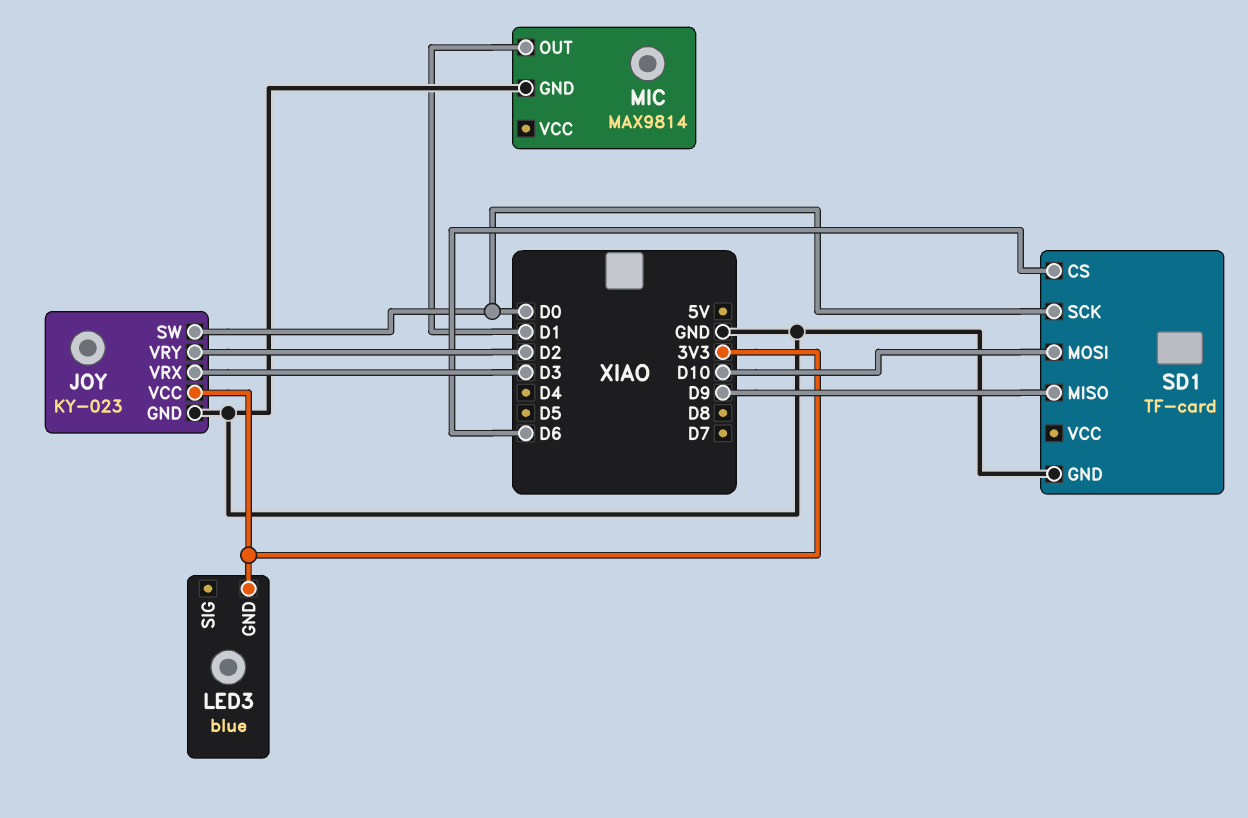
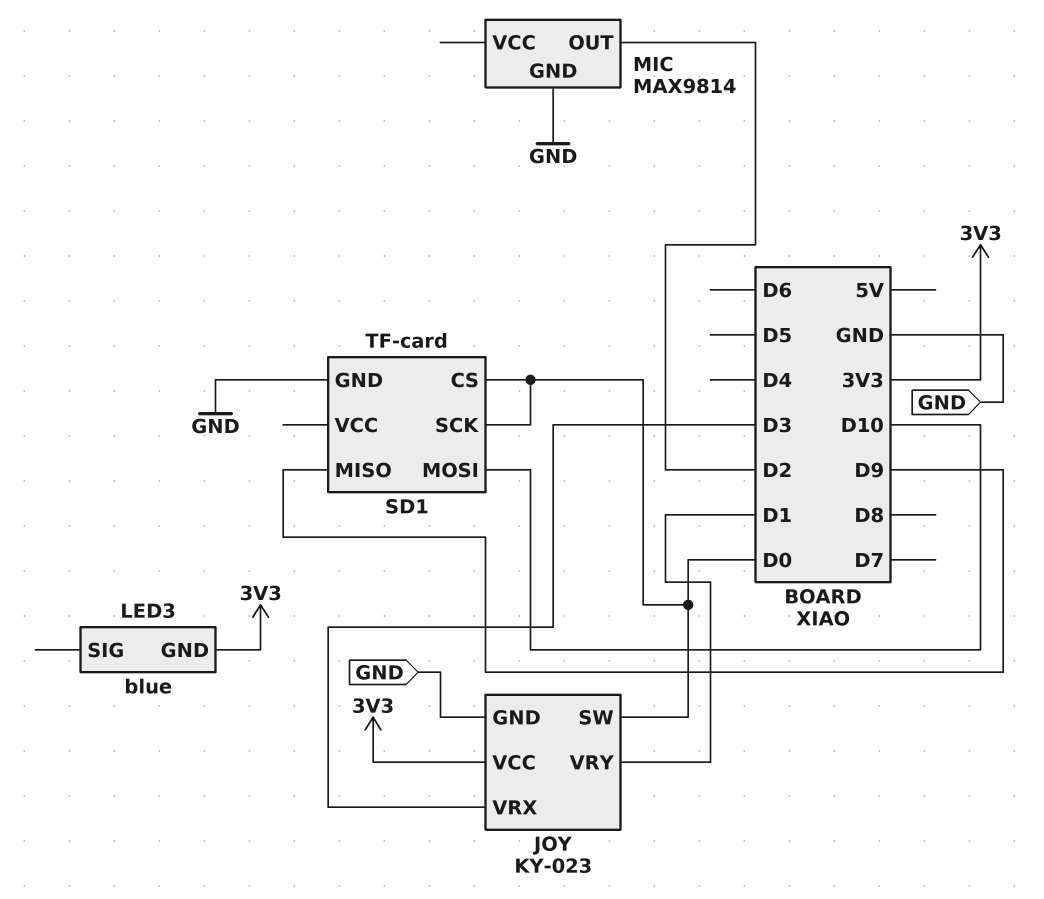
JOY pin VRY: D2 -> D1
MIC pin OUT: D1 -> D2
SD1 pin CS: D6 -> D0

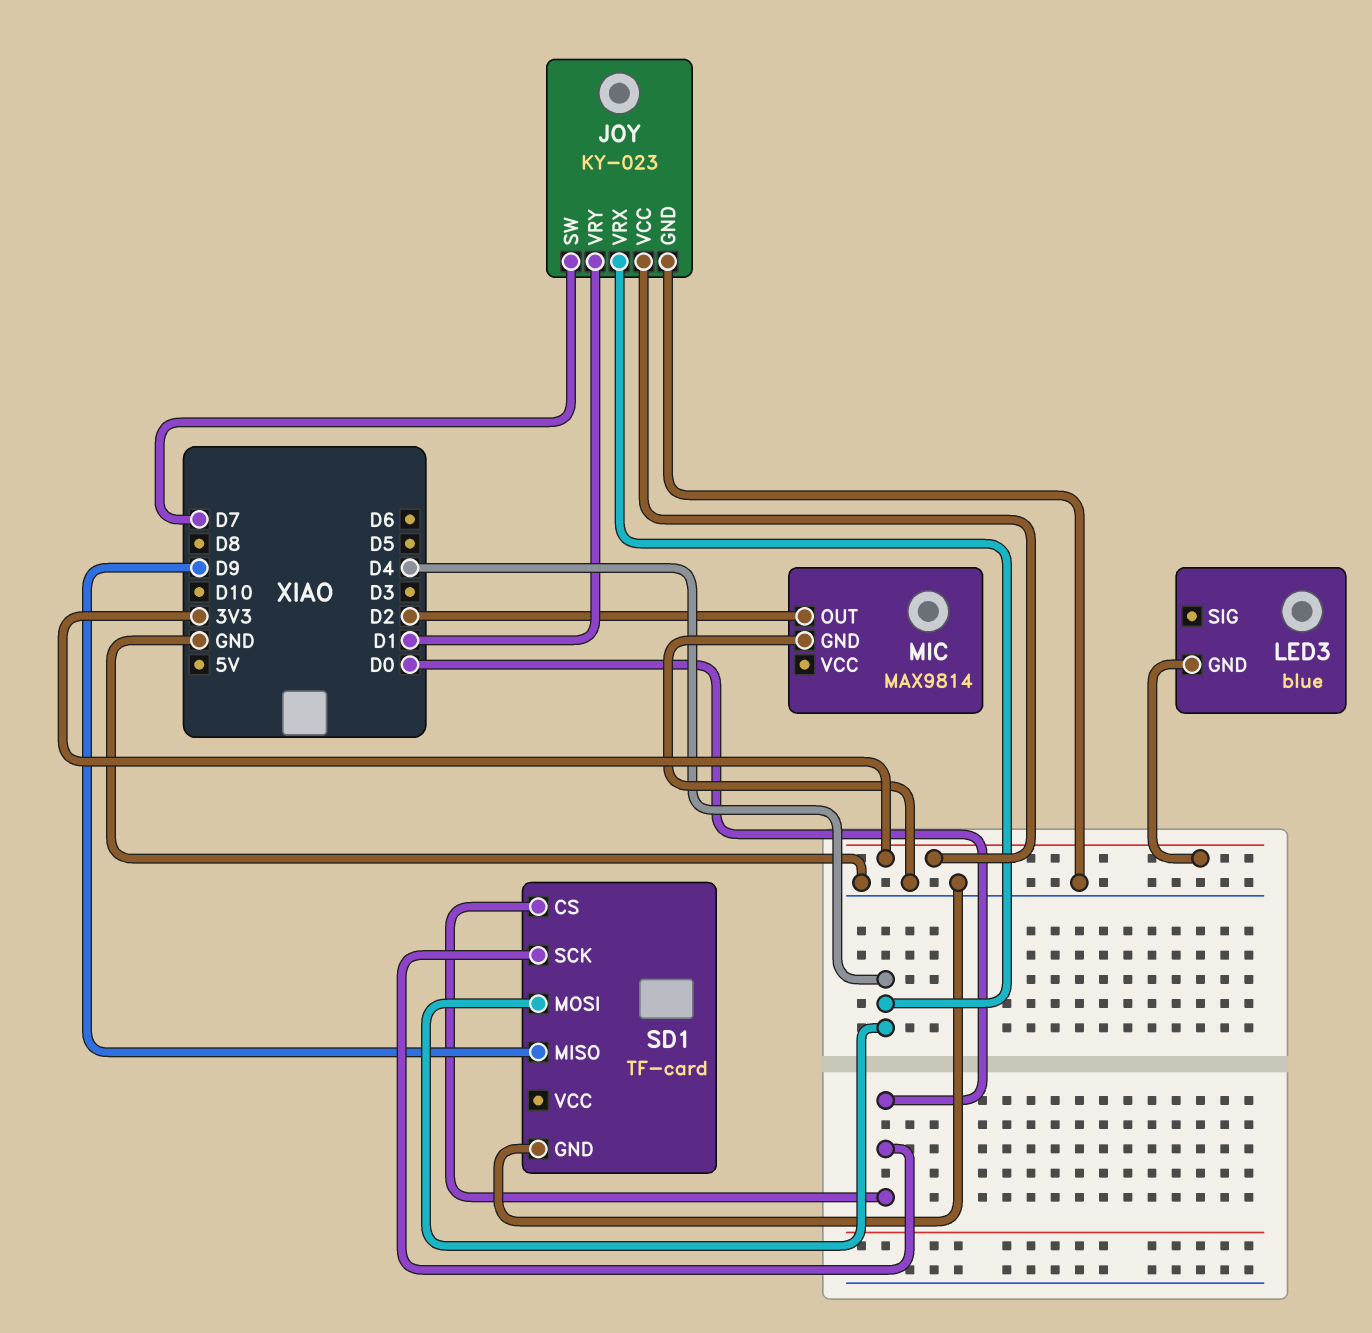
JOY pin SW: D0 -> D7
JOY pin VRX: D3 -> D4
SD1 pin MOSI: D10 -> D4

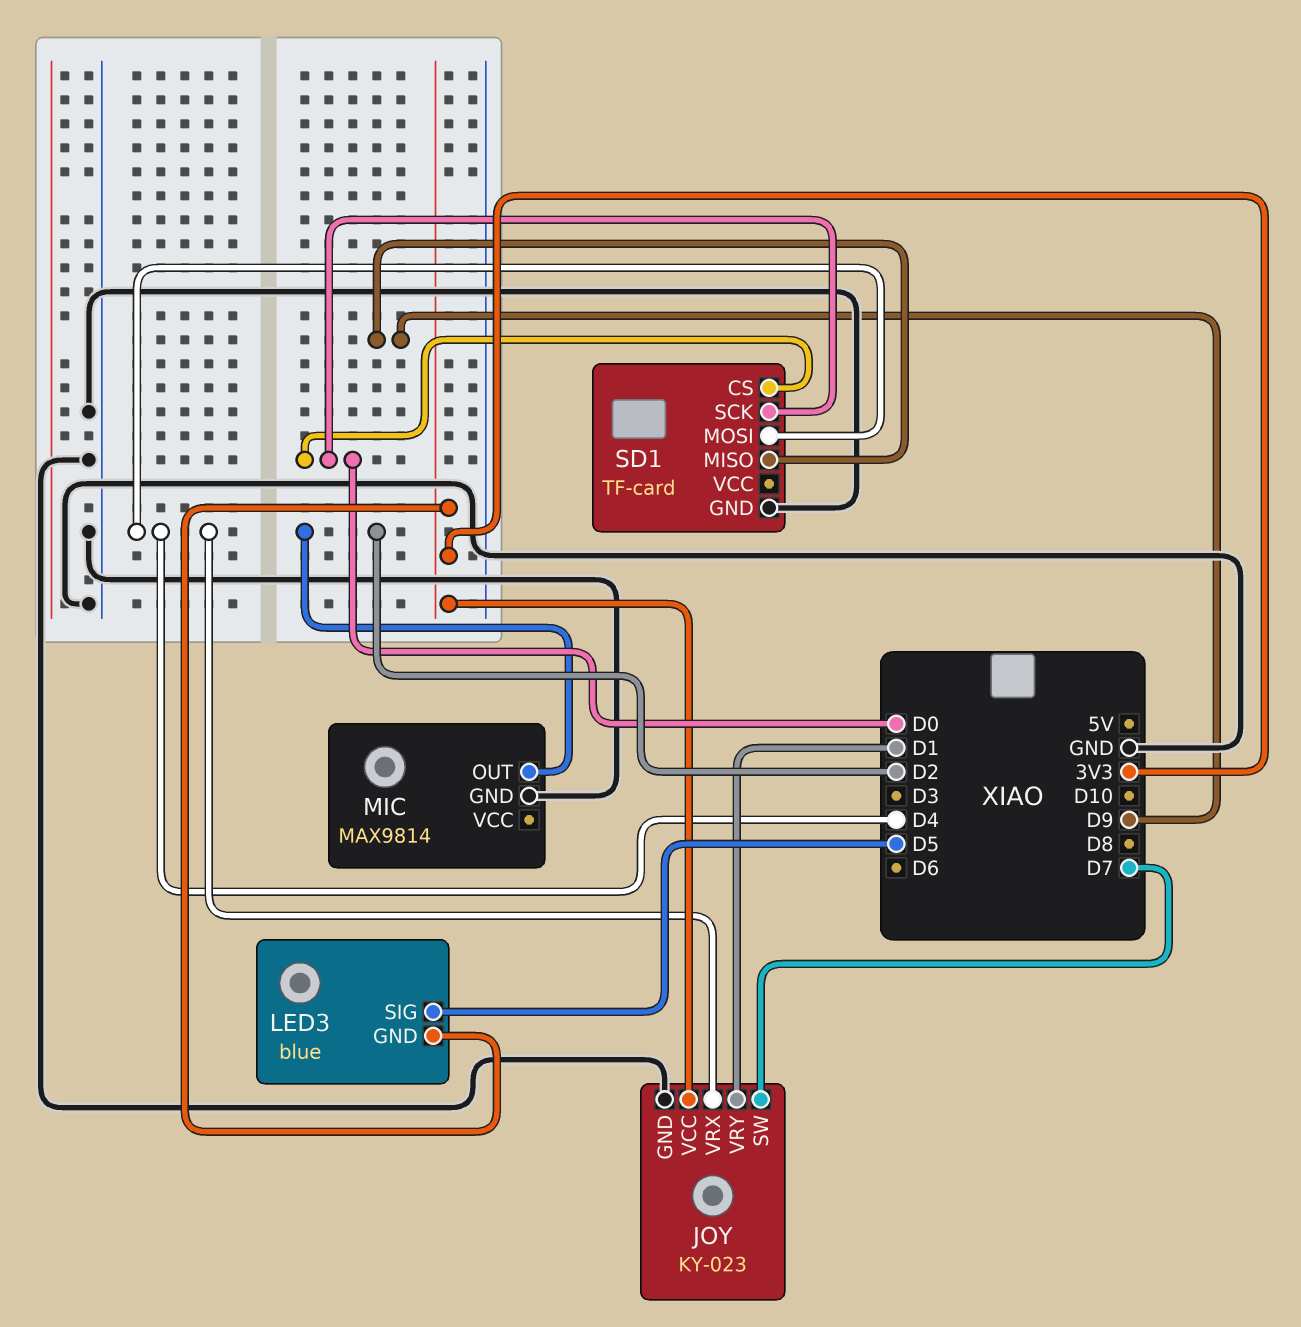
LED3 pin SIG: none -> D5

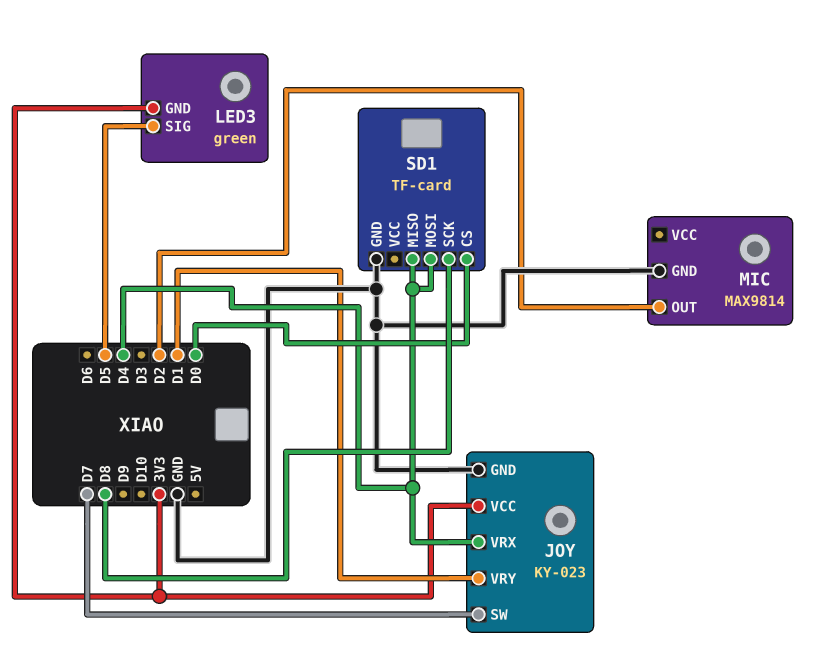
LED3: blue -> green
SD1 pin MISO: D9 -> D4
SD1 pin SCK: D0 -> D8

